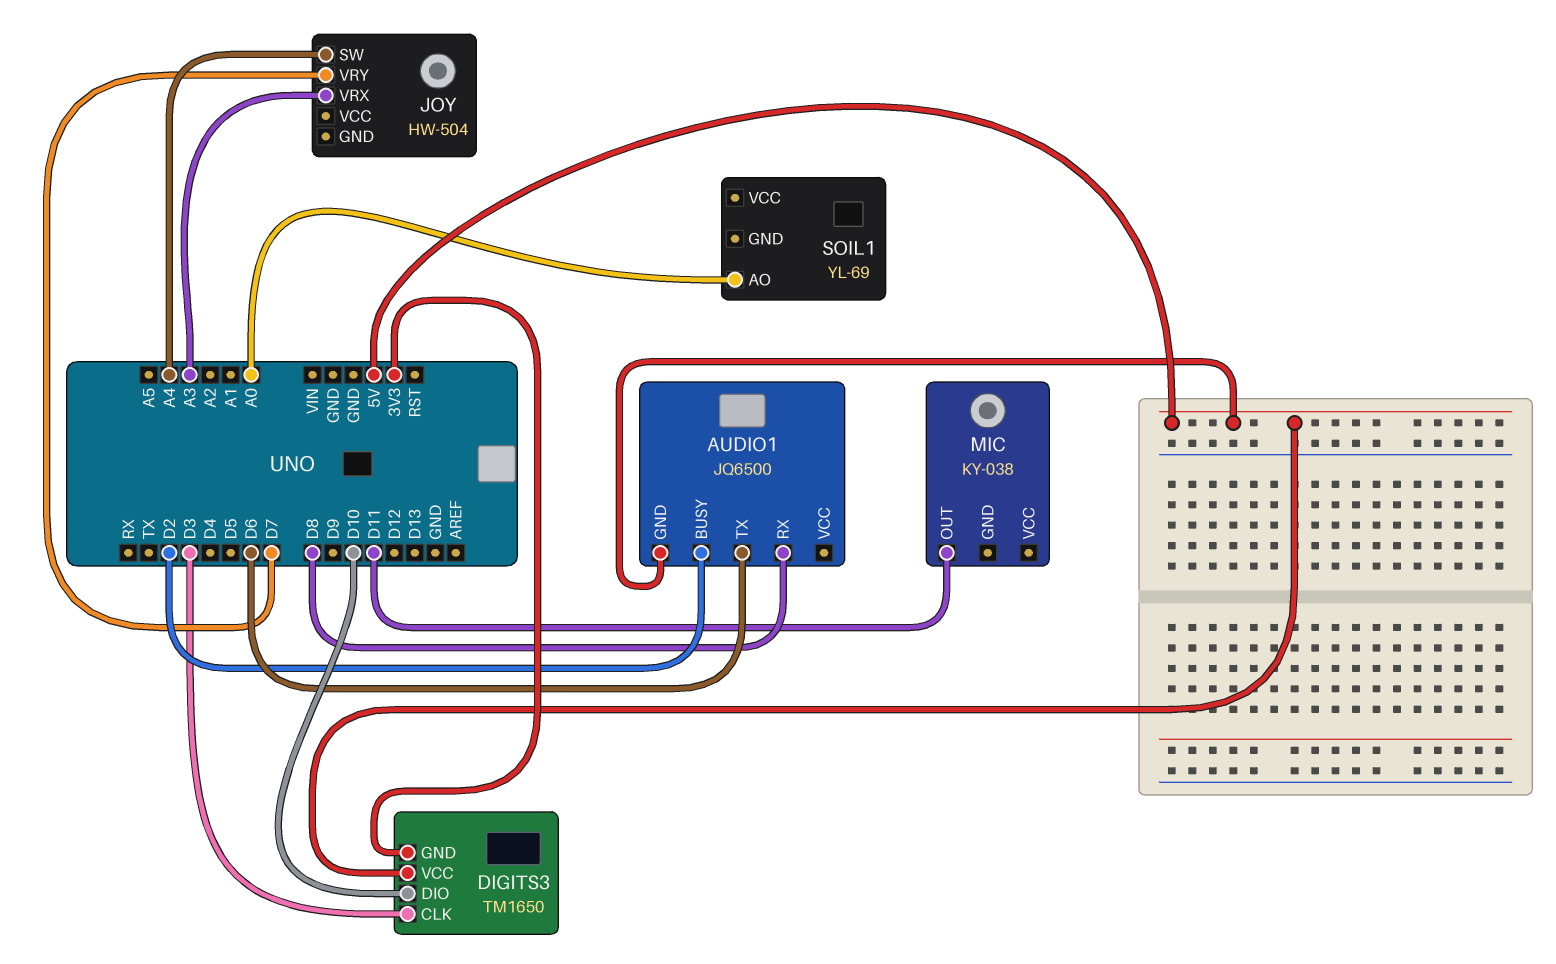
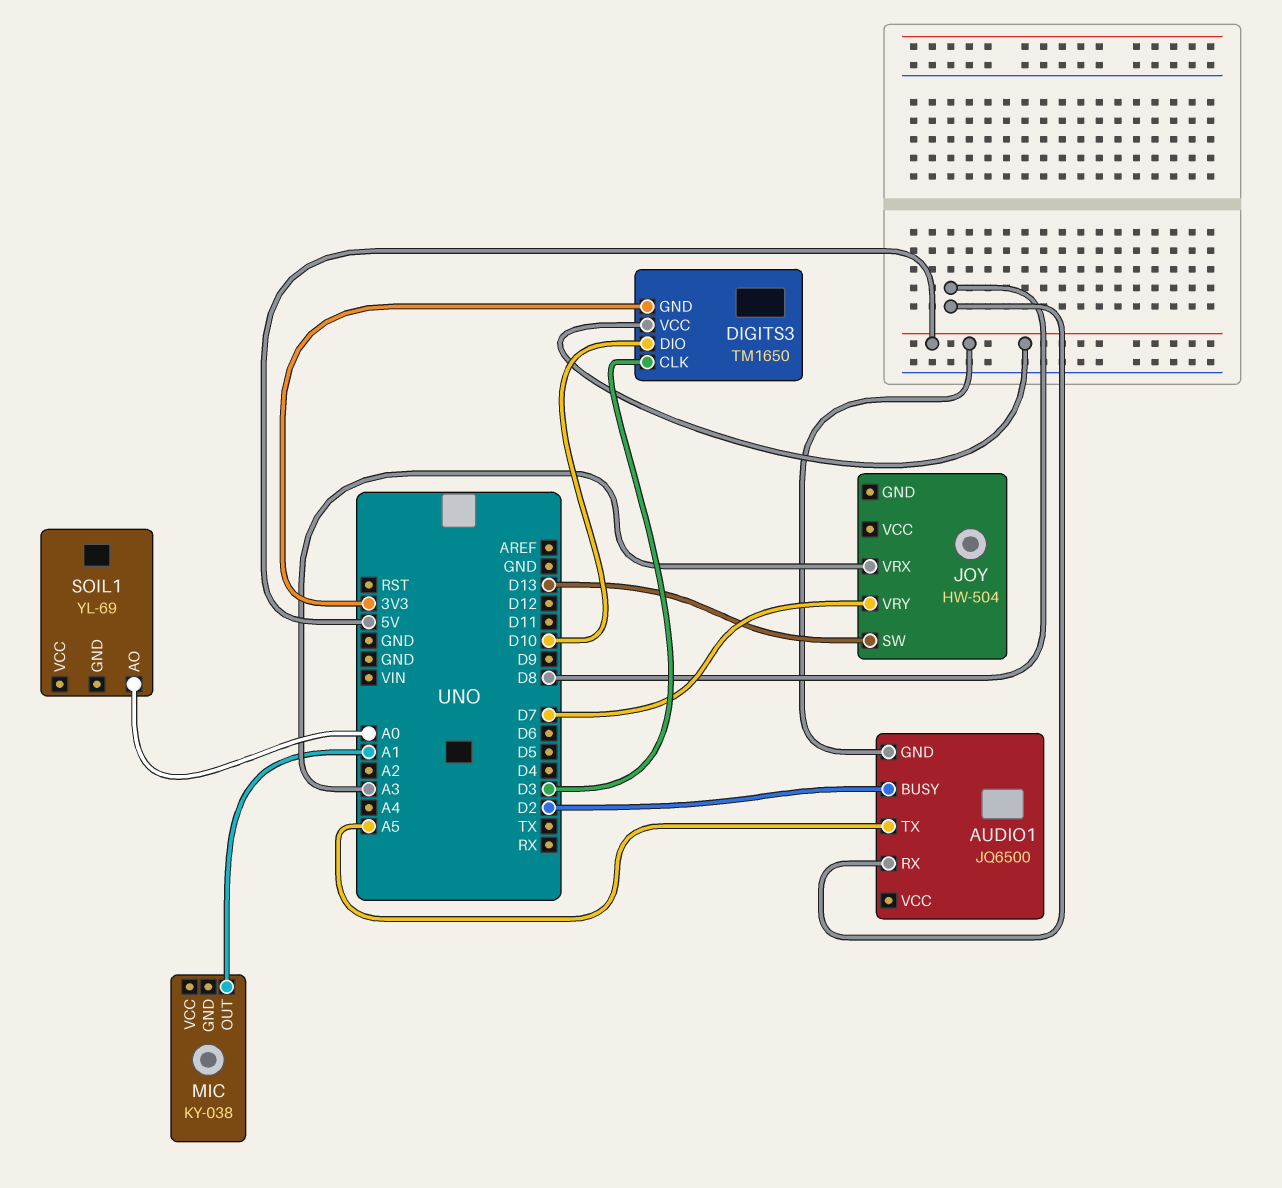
AUDIO1 pin TX: D6 -> A5
JOY pin SW: A4 -> D13
MIC pin OUT: D11 -> A1

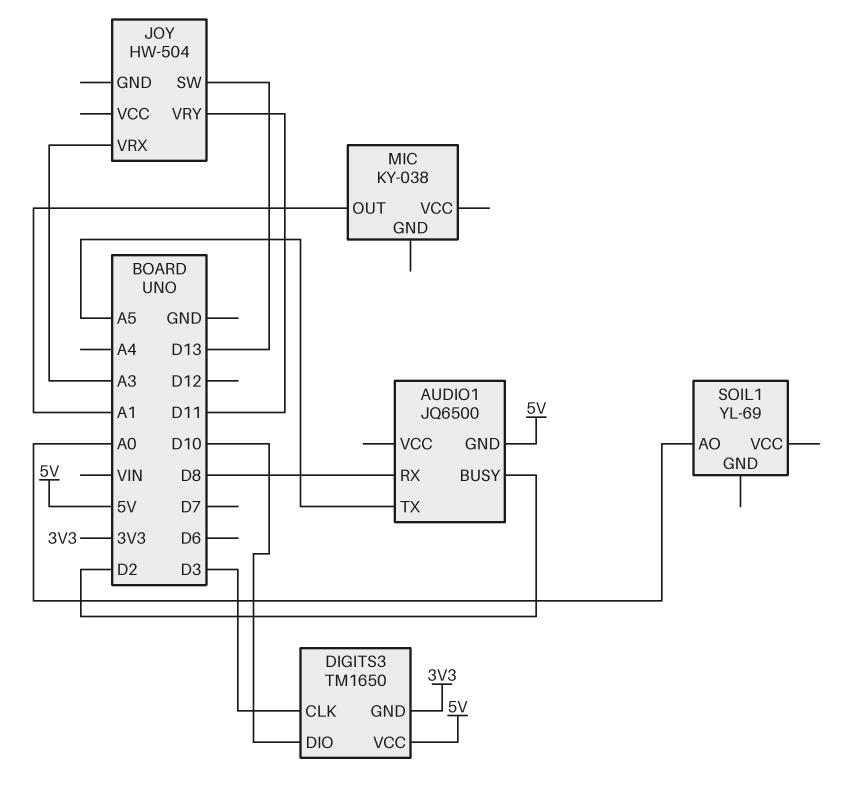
JOY pin VRY: D7 -> D11

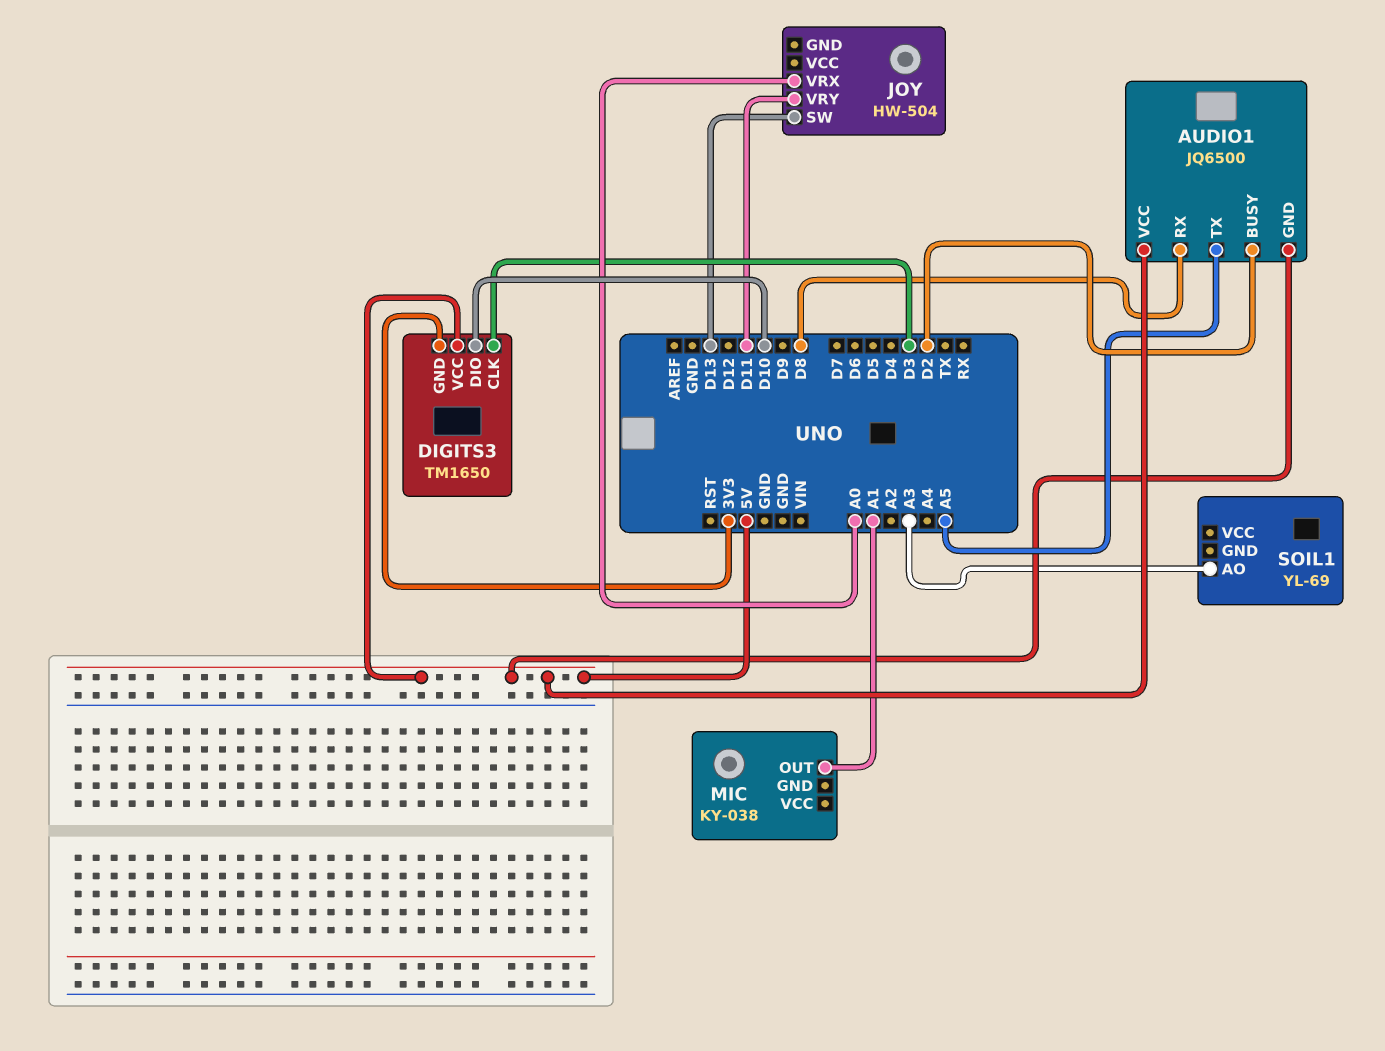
AUDIO1 pin VCC: none -> 5V
JOY pin VRX: A3 -> A0
SOIL1 pin AO: A0 -> A3

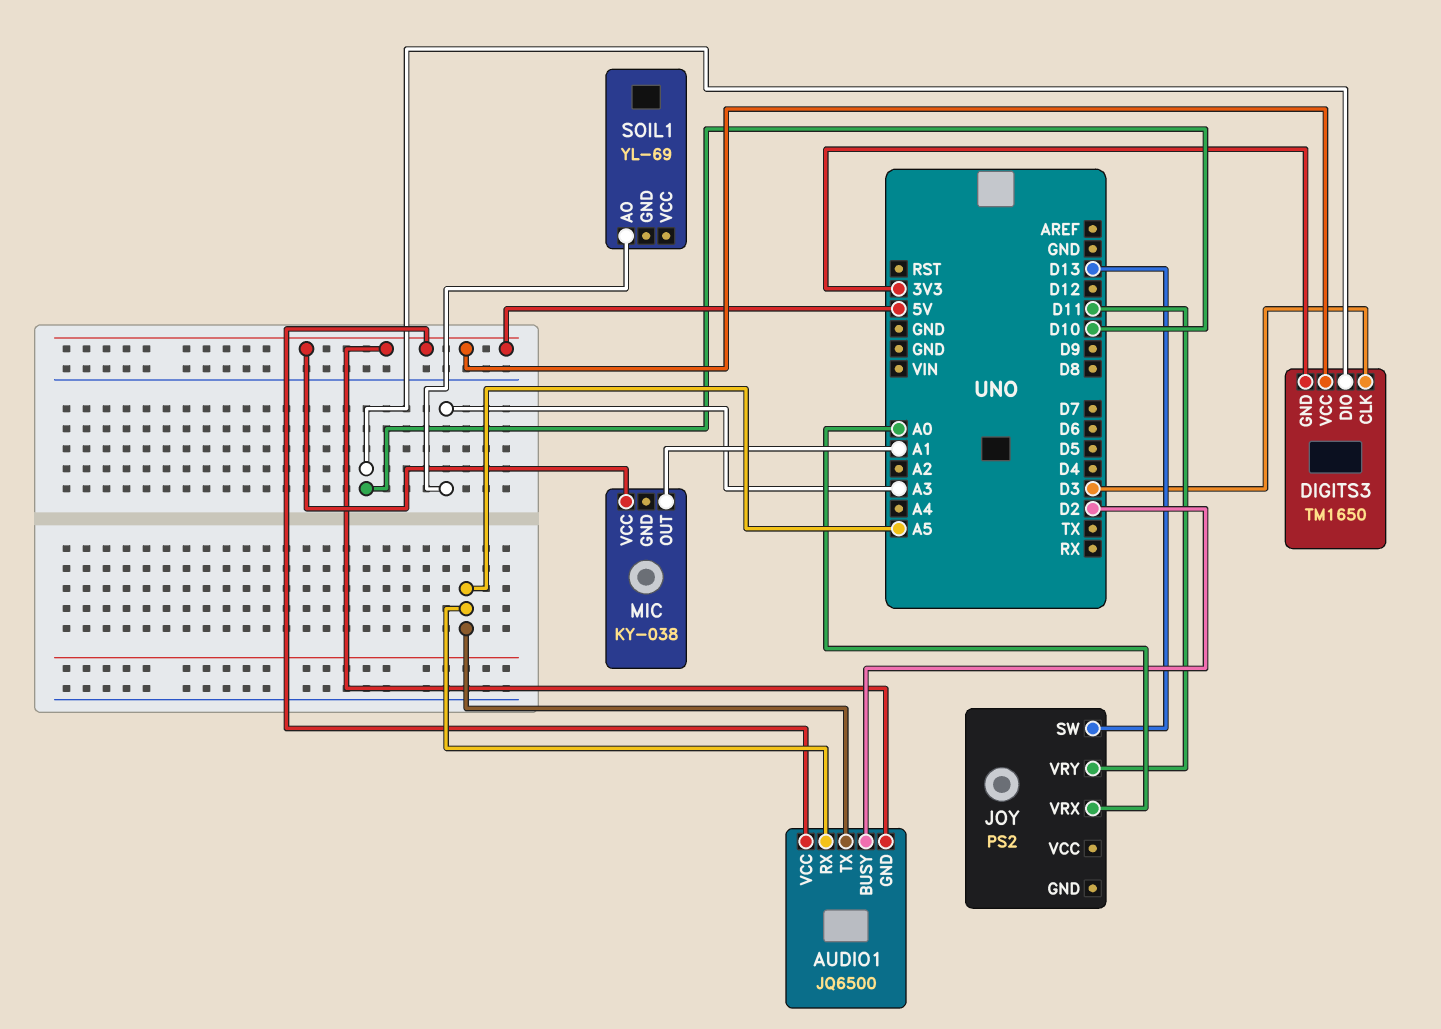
AUDIO1 pin RX: D8 -> A5
JOY: HW-504 -> PS2
MIC pin VCC: none -> 5V

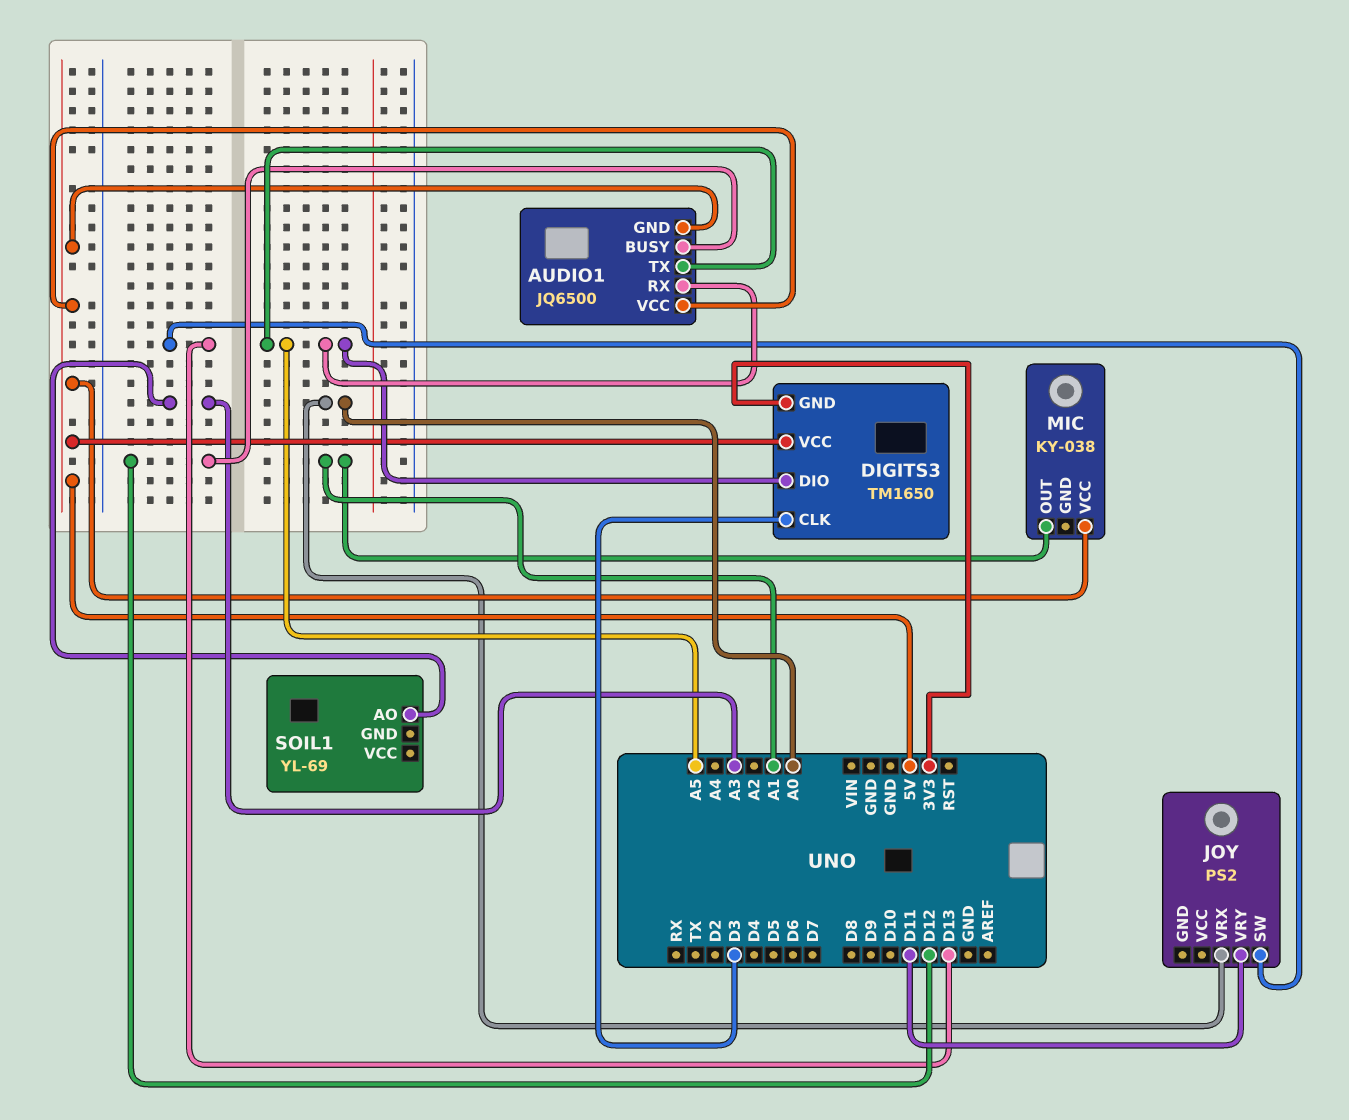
AUDIO1 pin BUSY: D2 -> D12
DIGITS3 pin DIO: D10 -> A5

